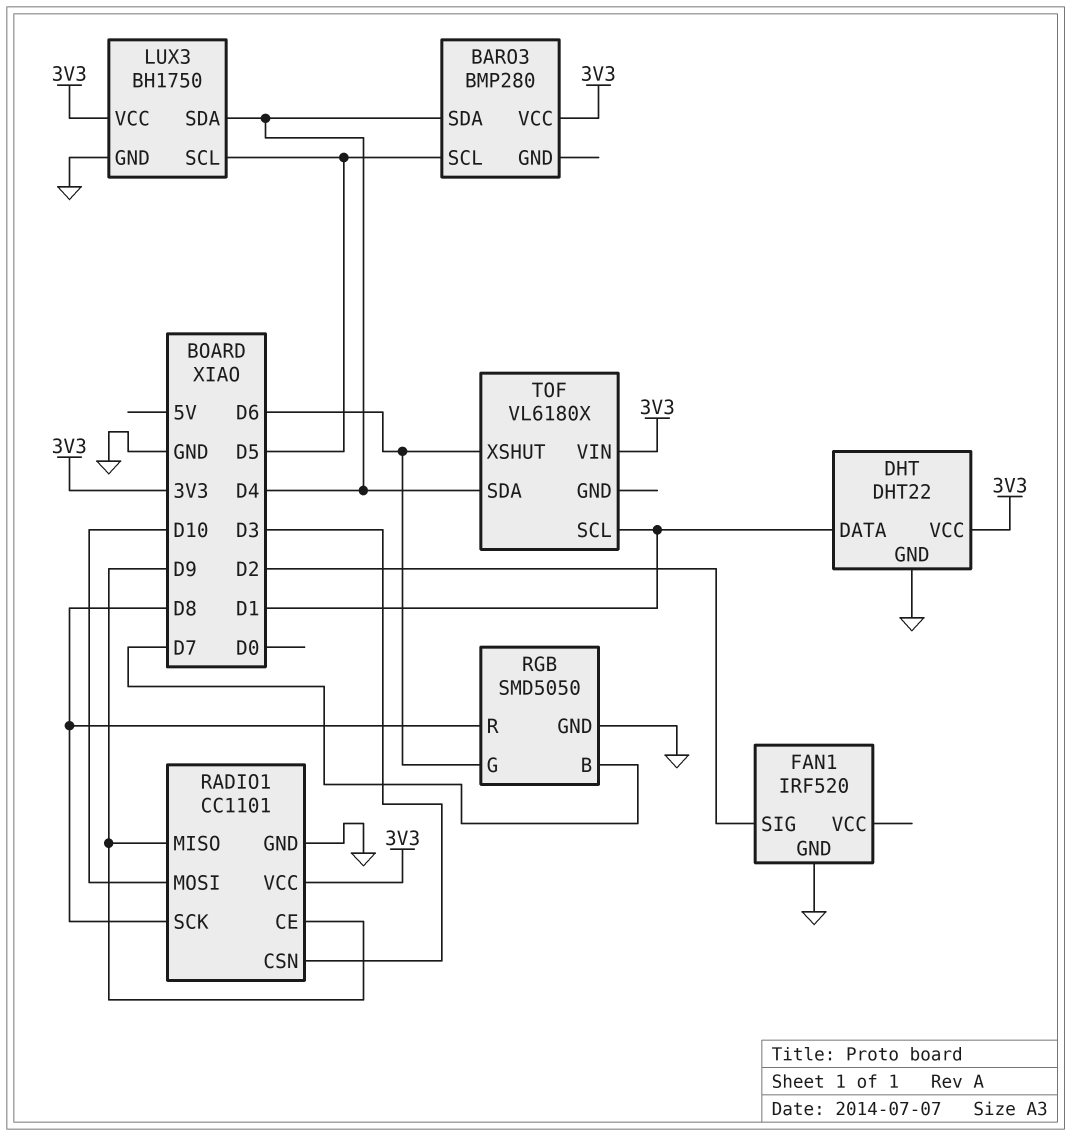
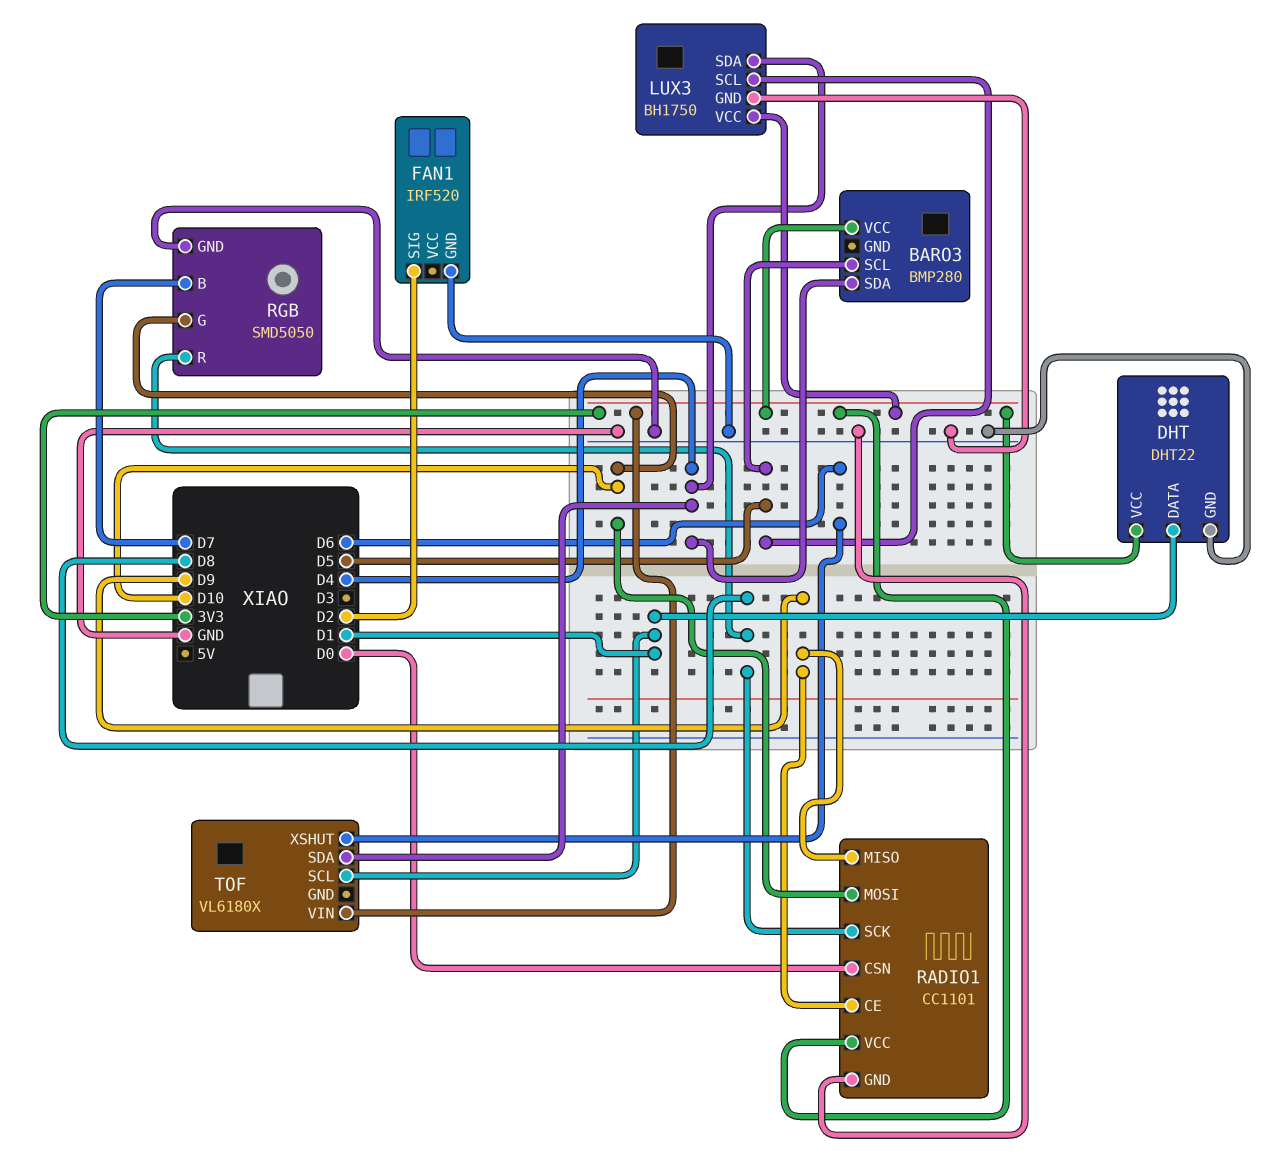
RADIO1 pin CSN: D3 -> D0
RGB pin G: D6 -> D10

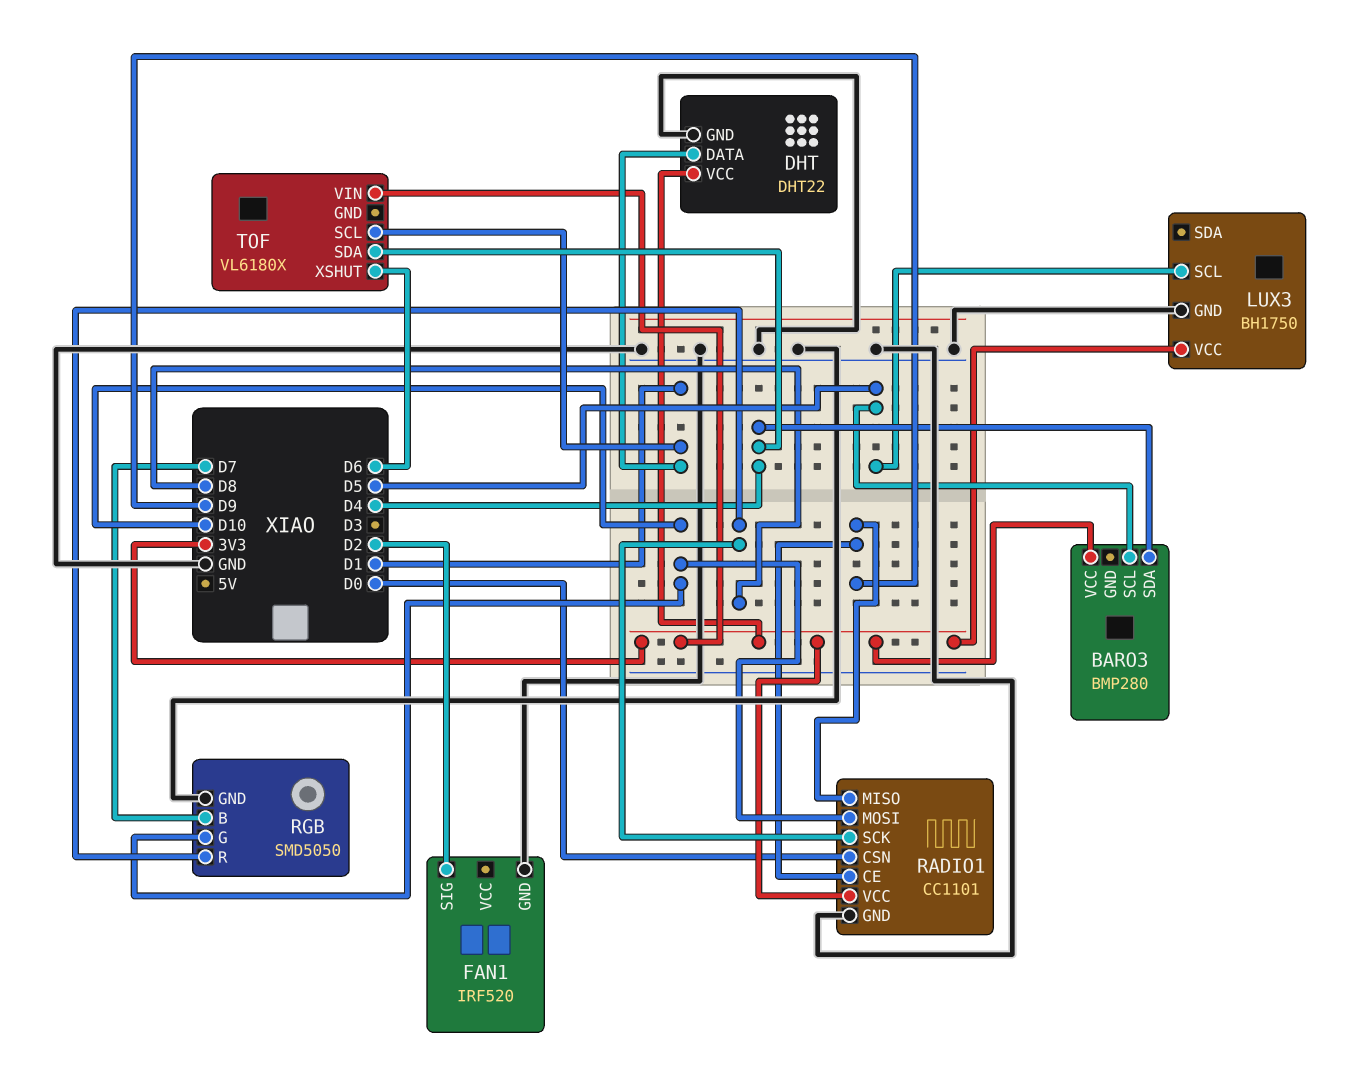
LUX3 pin SDA: D4 -> none

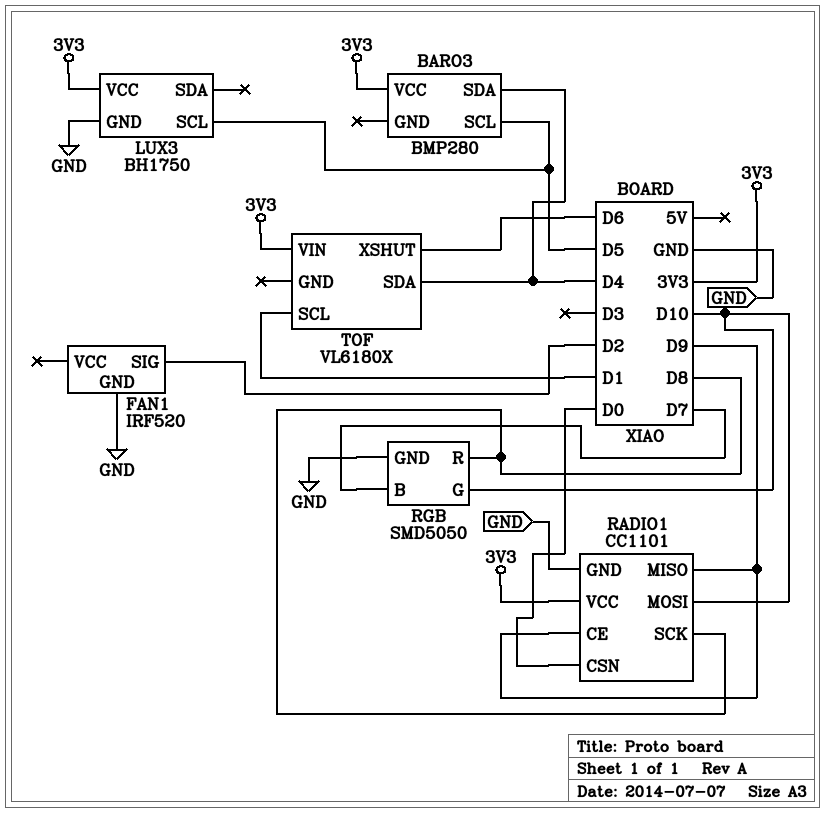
DHT: DHT22 -> none
DHT pin DATA: D1 -> none
DHT pin GND: GND -> none
DHT pin VCC: 3V3 -> none

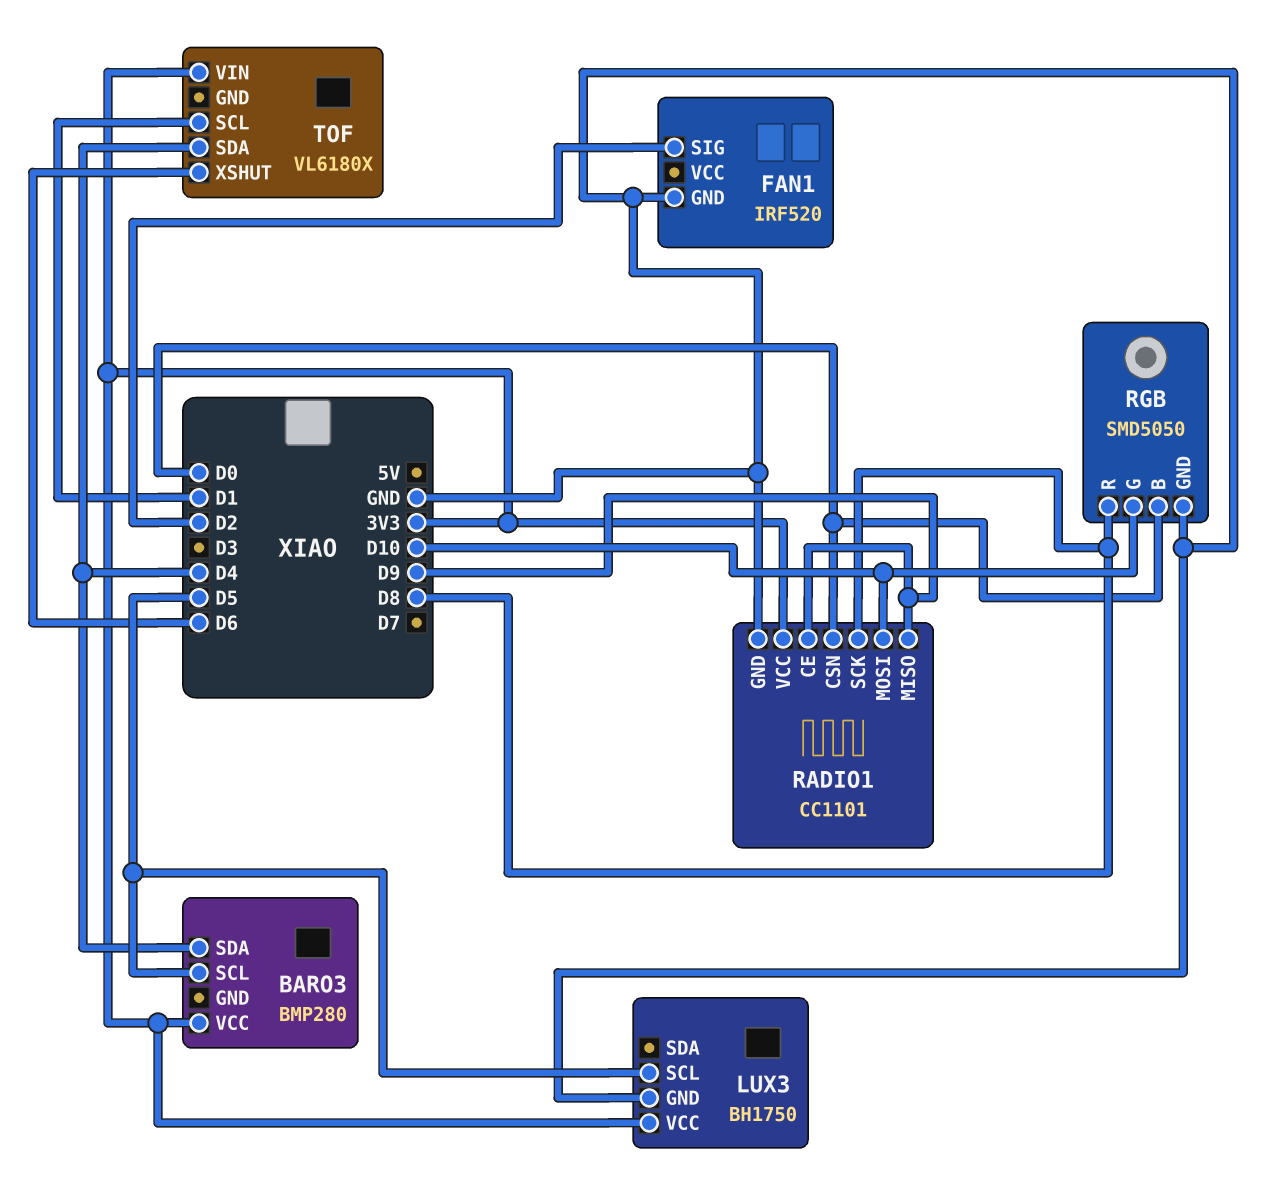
RGB pin B: D7 -> D0

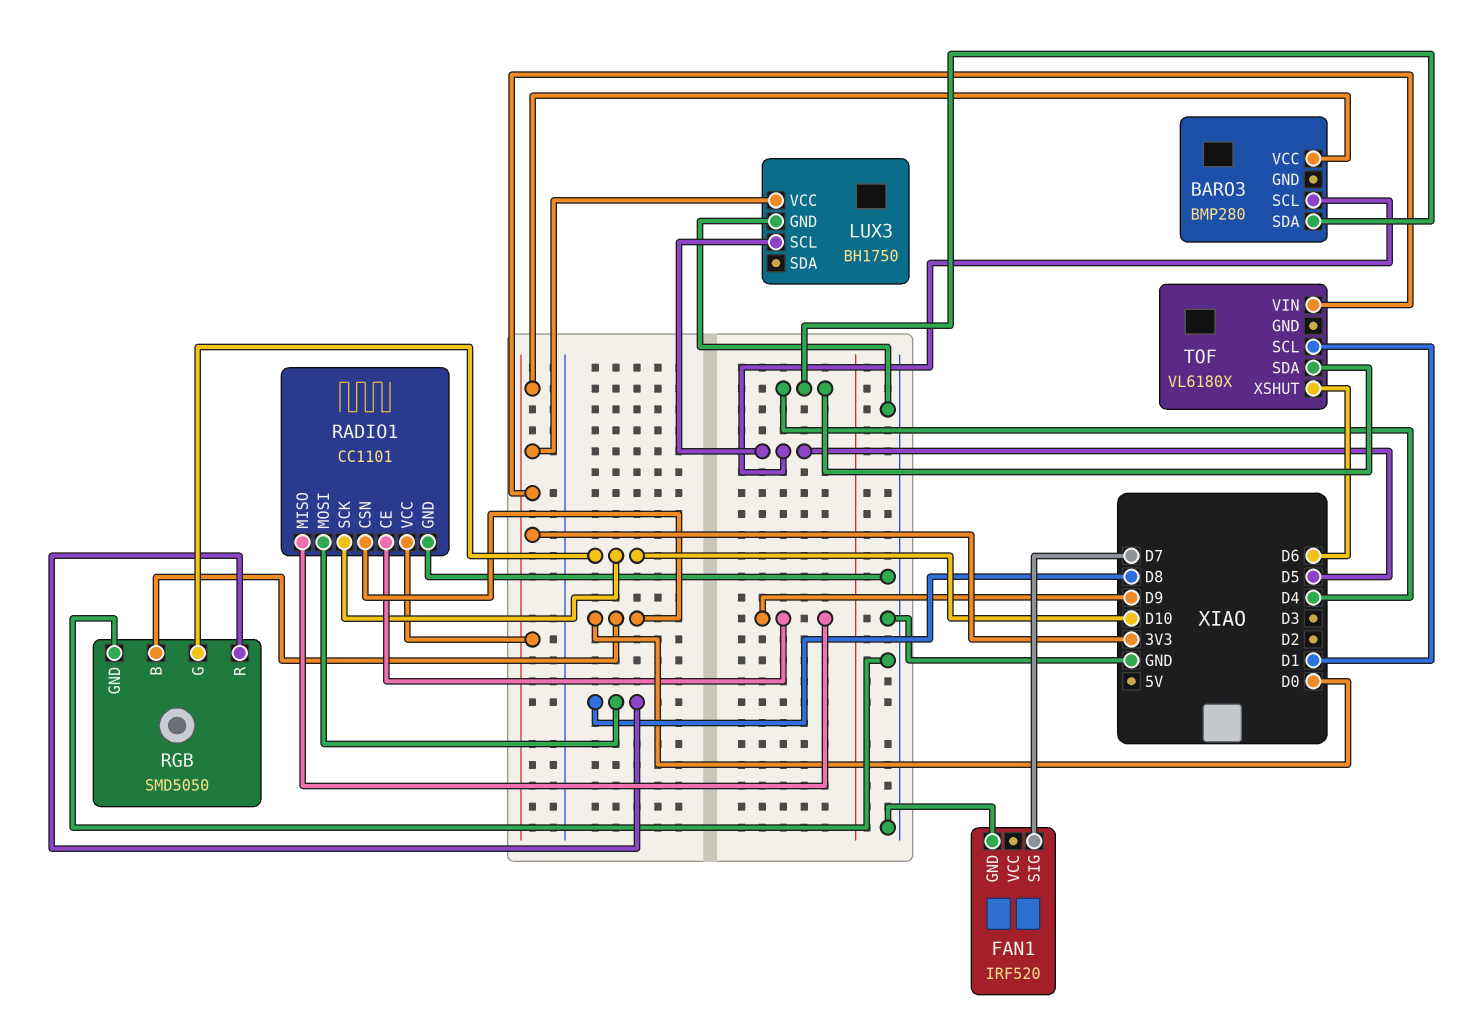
FAN1 pin SIG: D2 -> D7
RADIO1 pin MOSI: D10 -> D8
RADIO1 pin SCK: D8 -> D10

